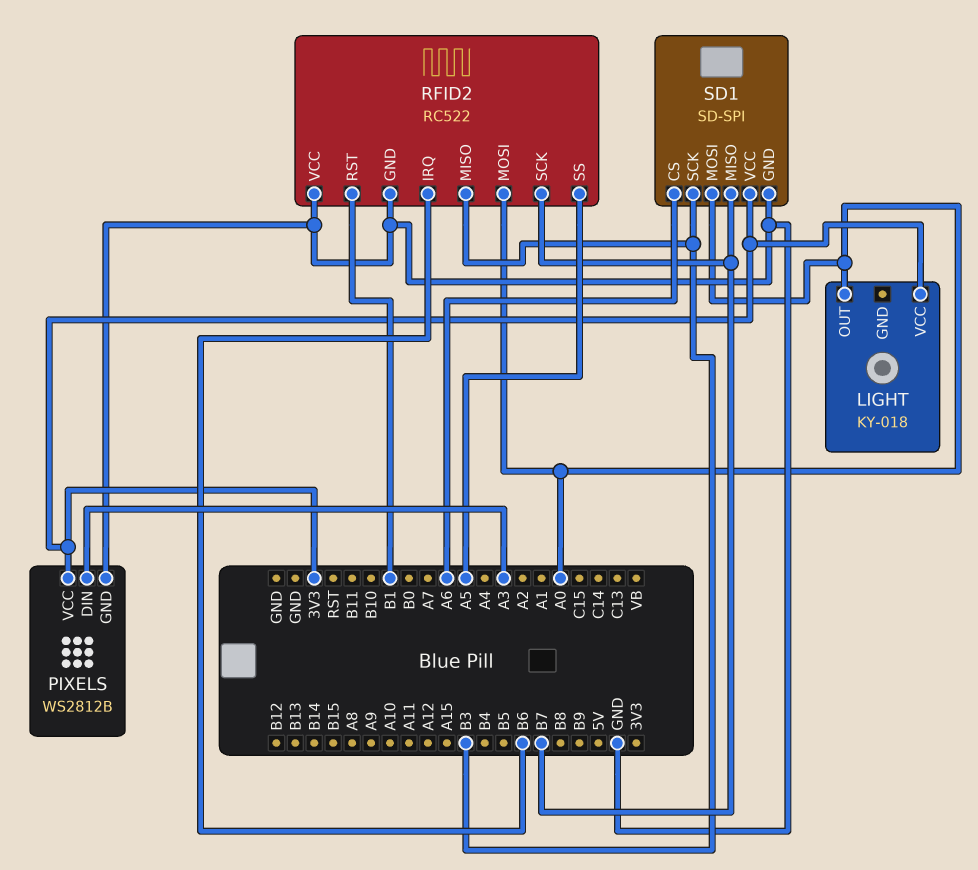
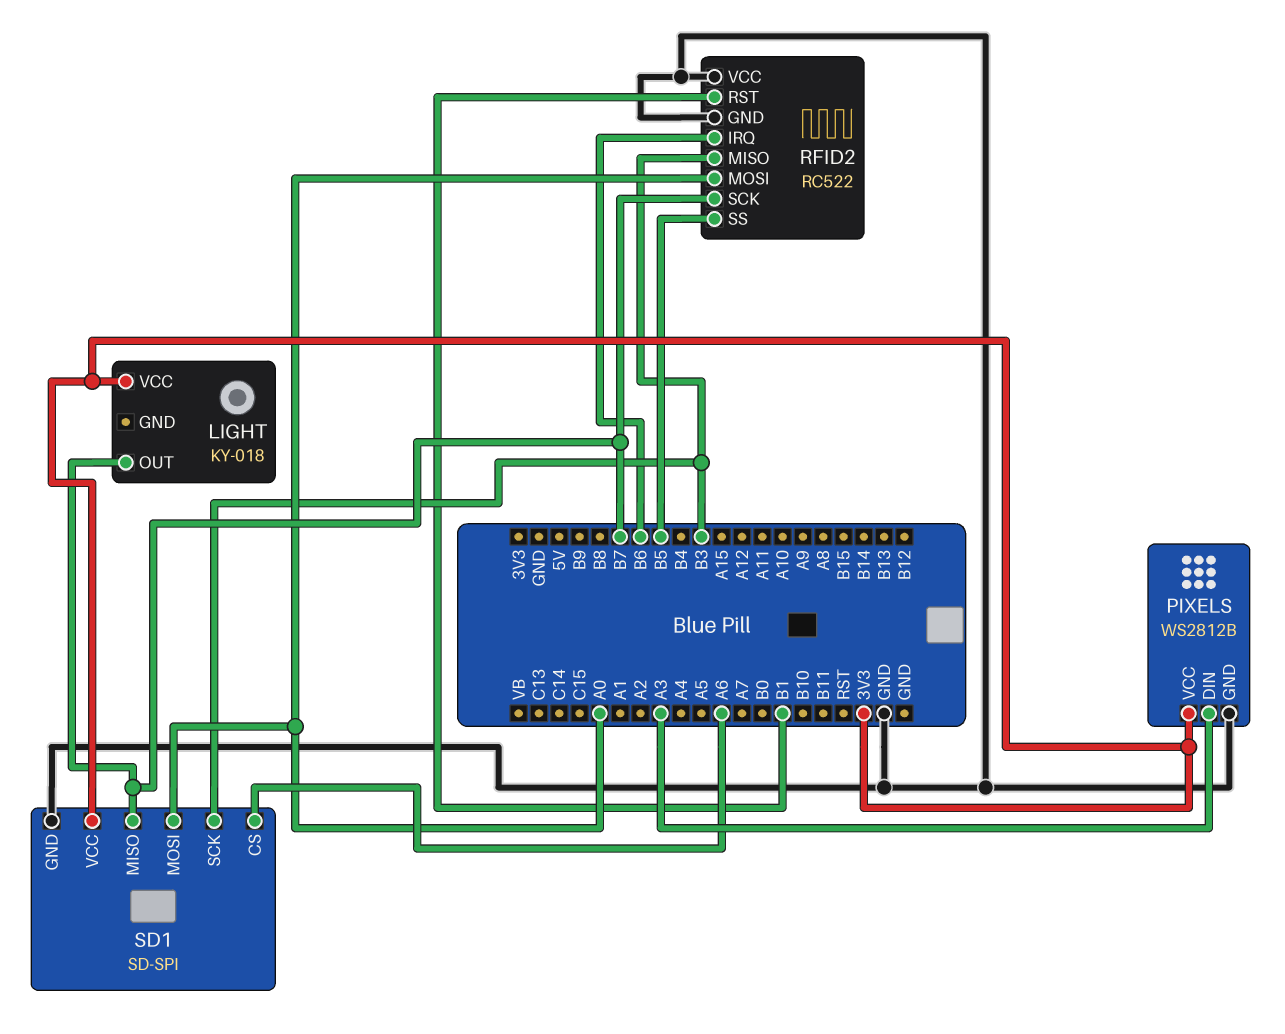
LIGHT pin OUT: A0 -> B7
RFID2 pin SS: A5 -> B5

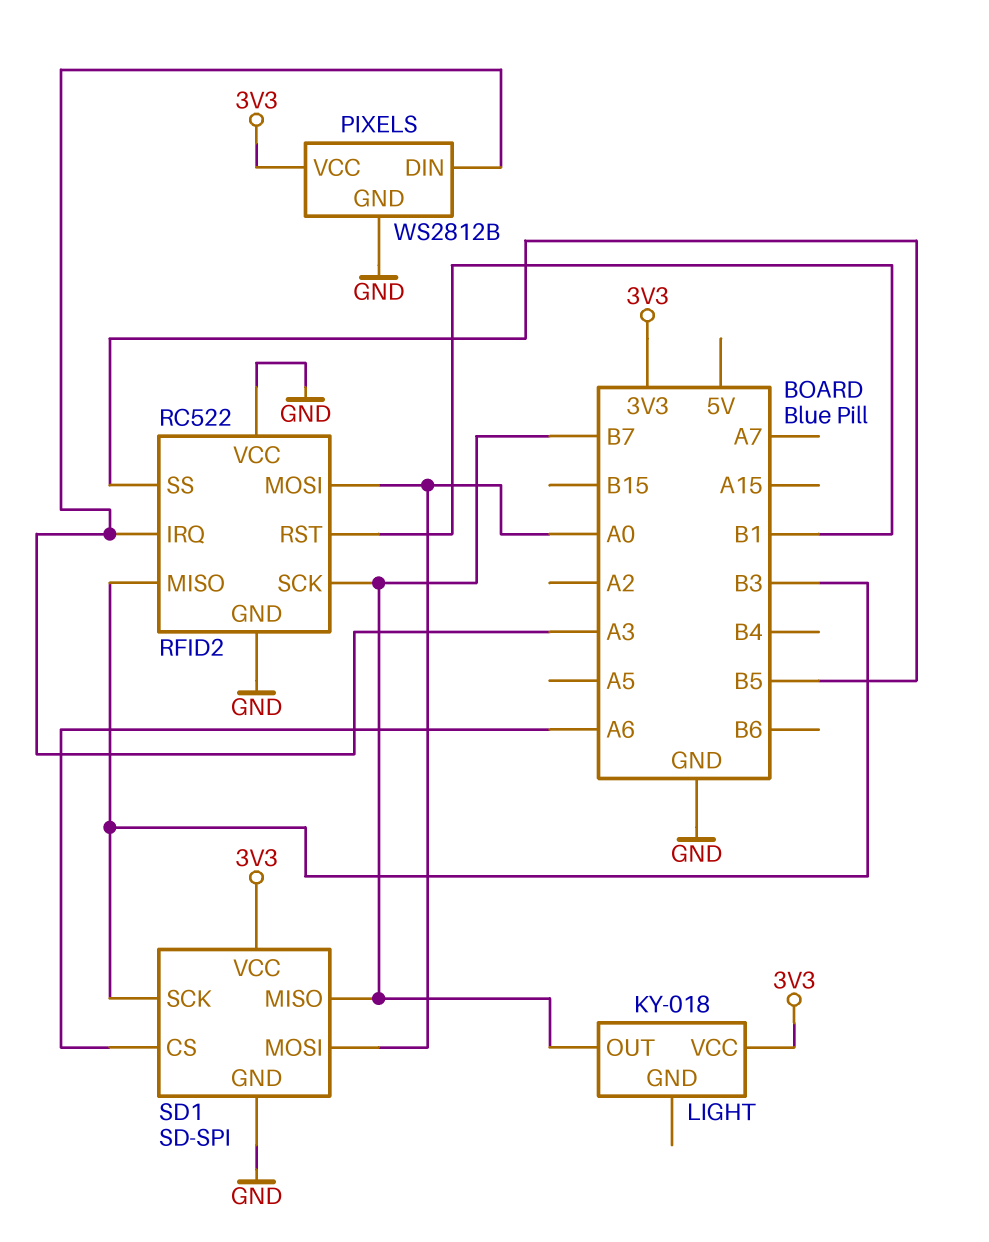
RFID2 pin IRQ: B6 -> A3

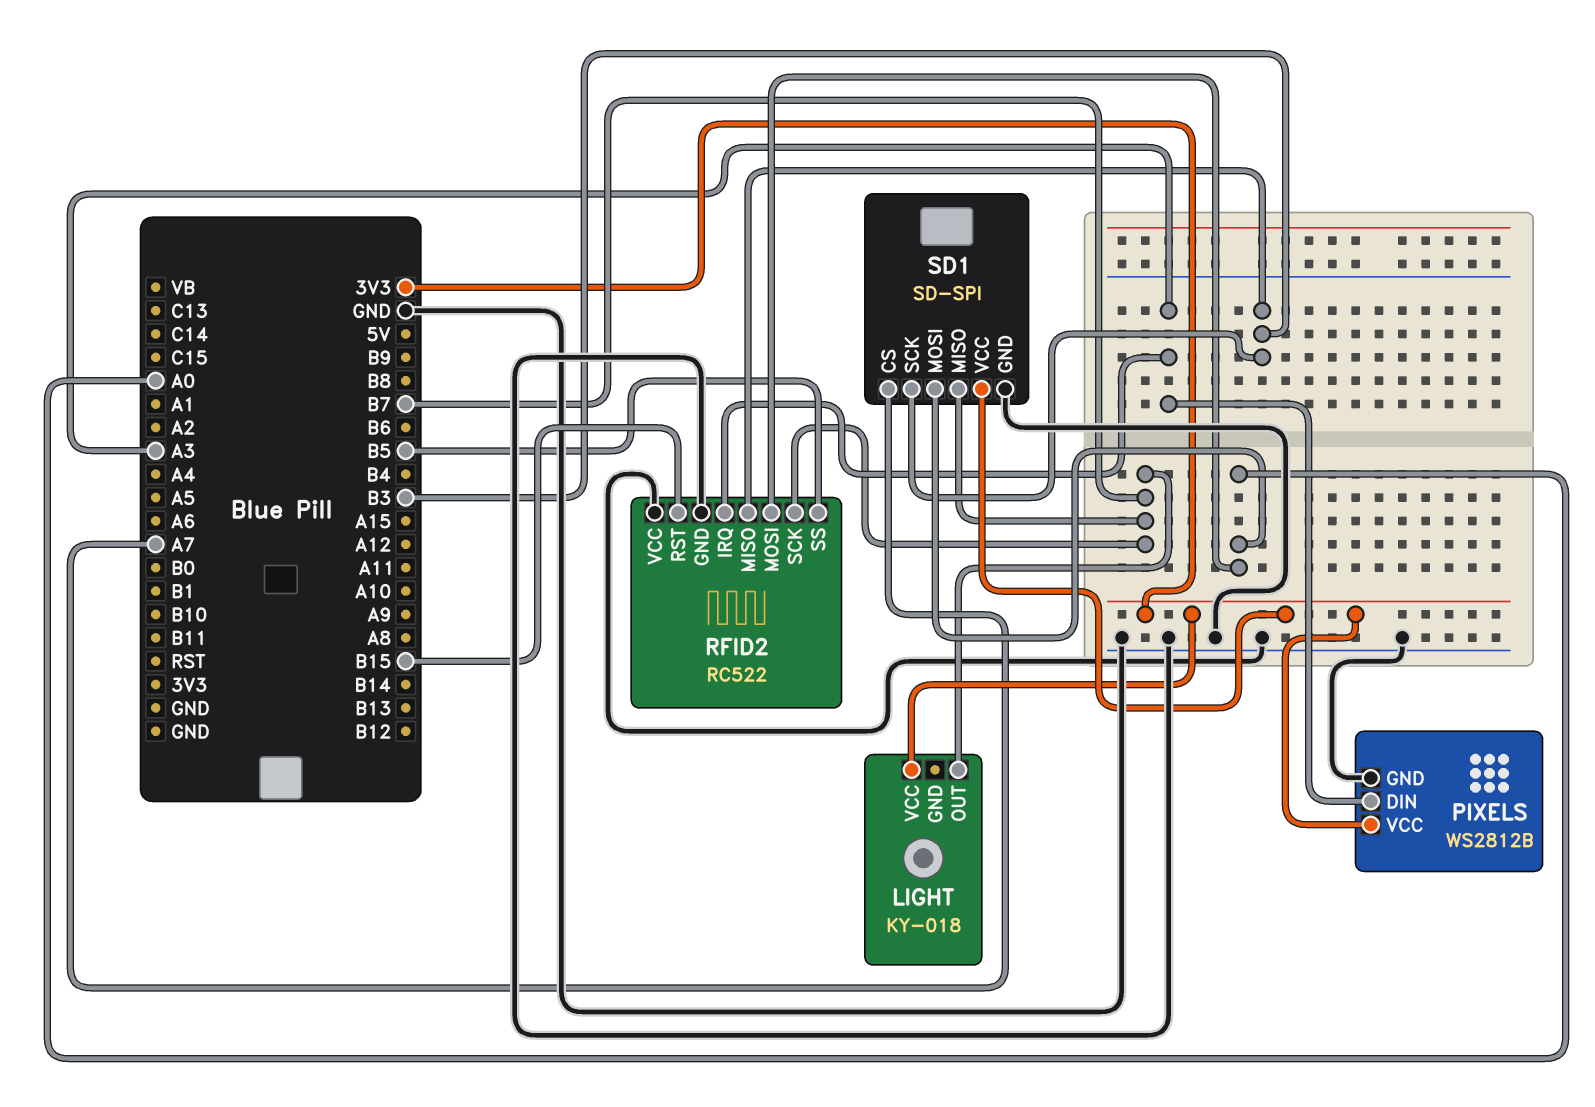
RFID2 pin RST: B1 -> B15
SD1 pin CS: A6 -> A7

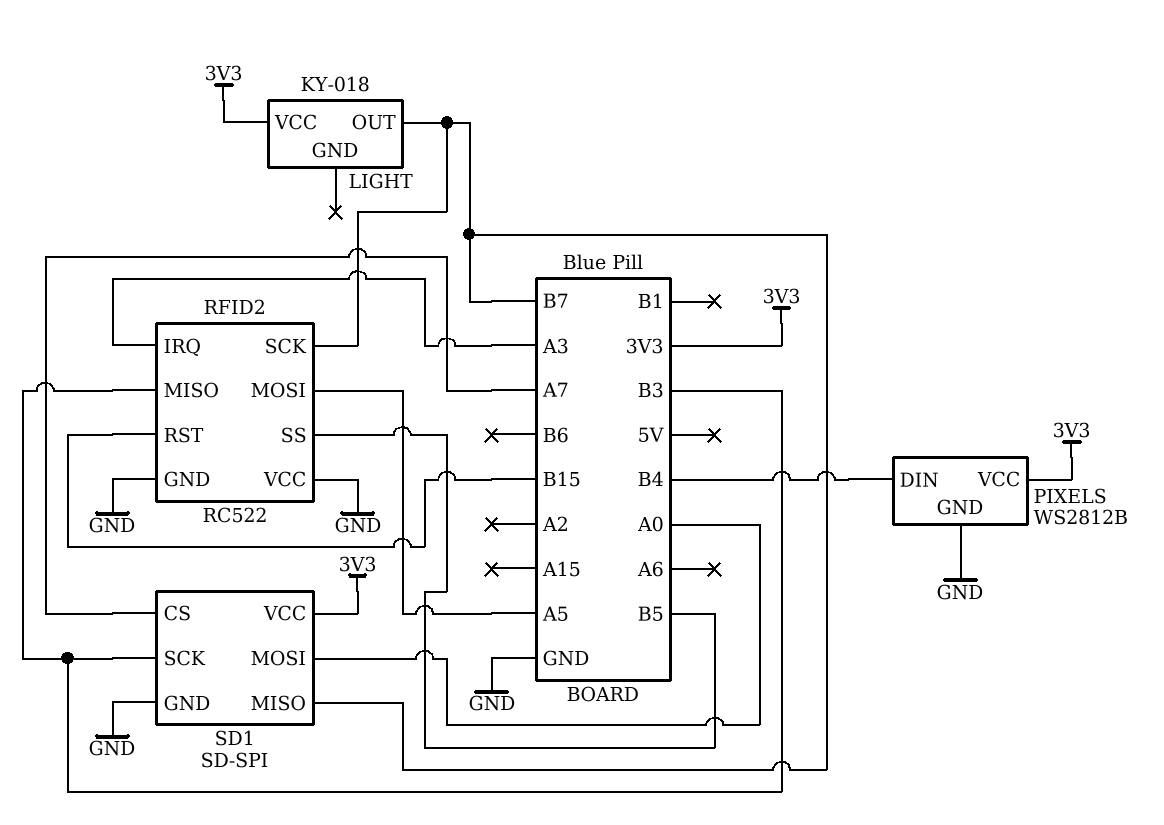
PIXELS pin DIN: A3 -> B4
RFID2 pin MOSI: A0 -> A5

